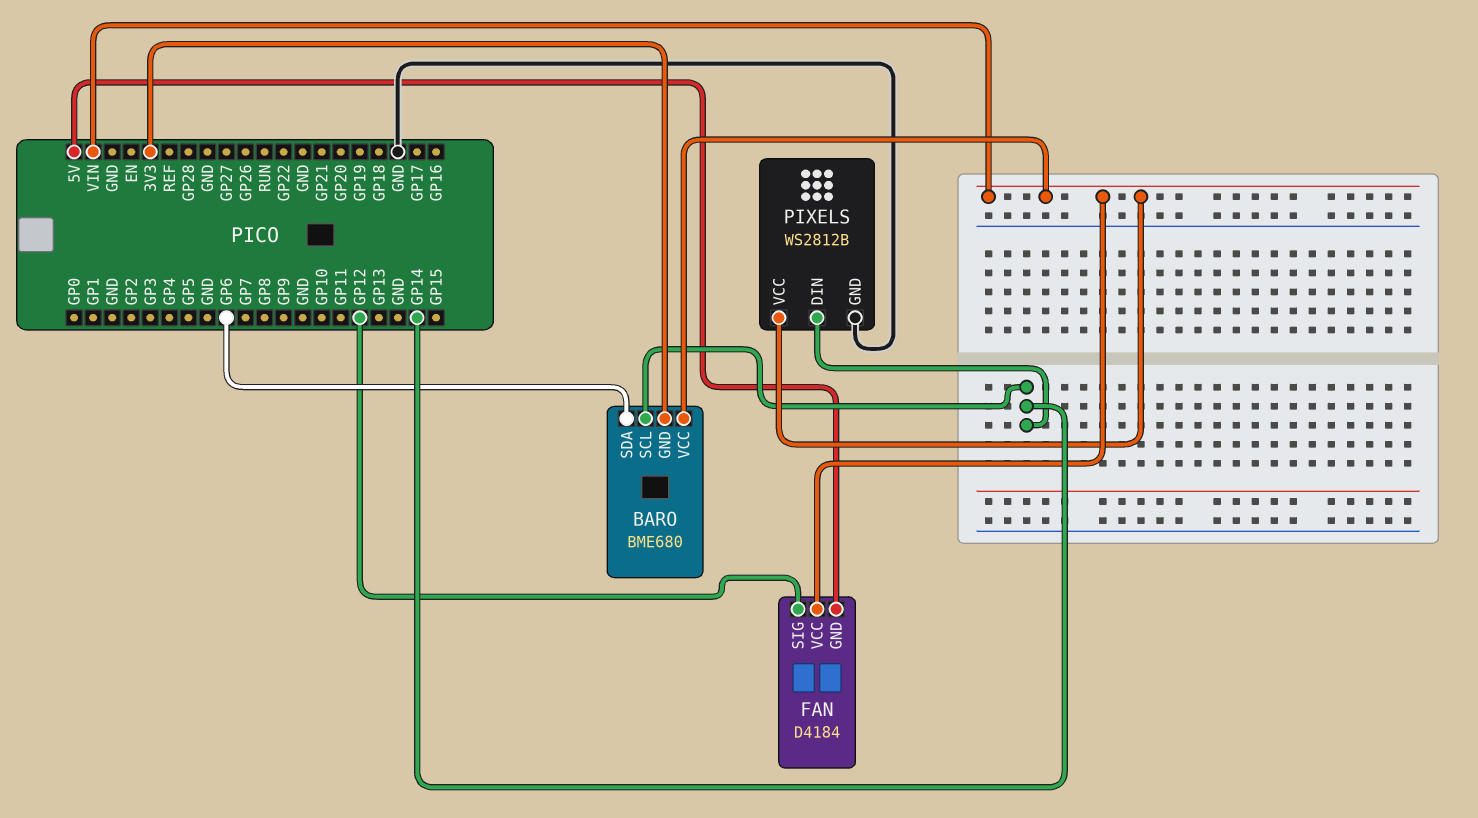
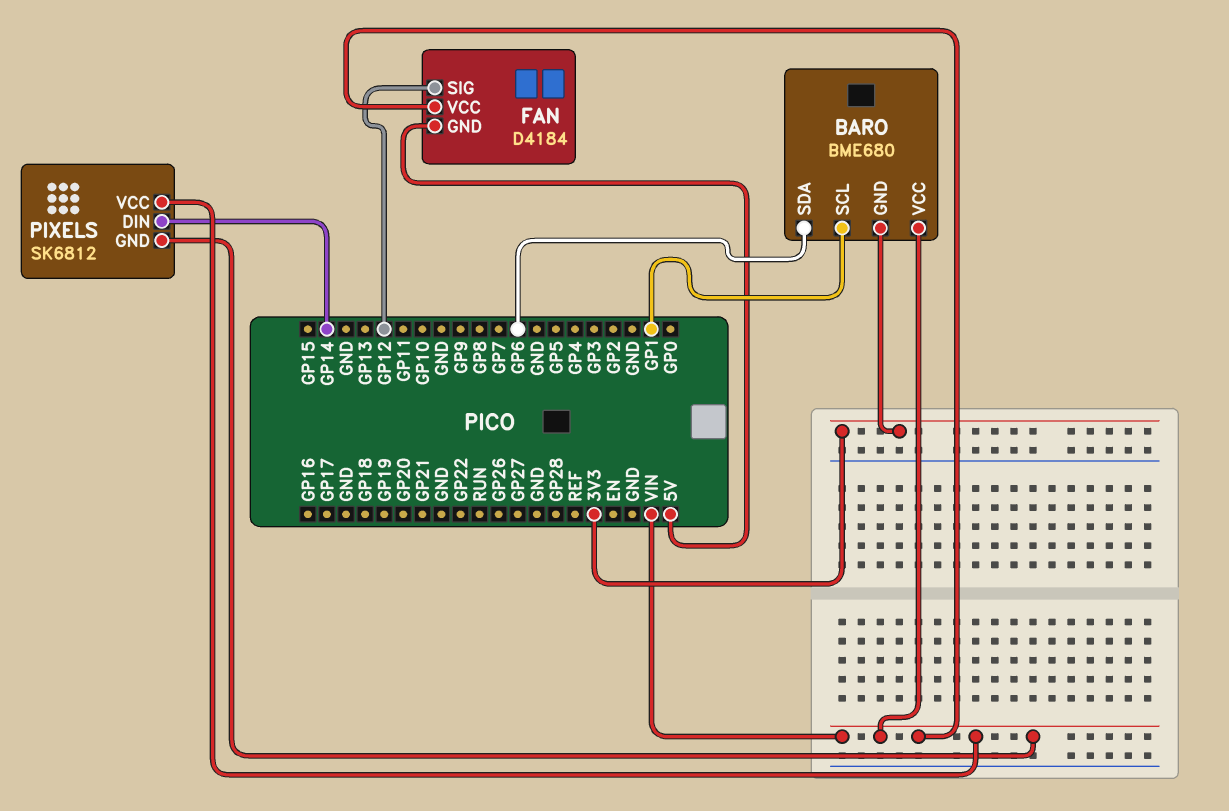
BARO pin SCL: GP14 -> GP1
PIXELS: WS2812B -> SK6812
PIXELS pin GND: GND -> VIN

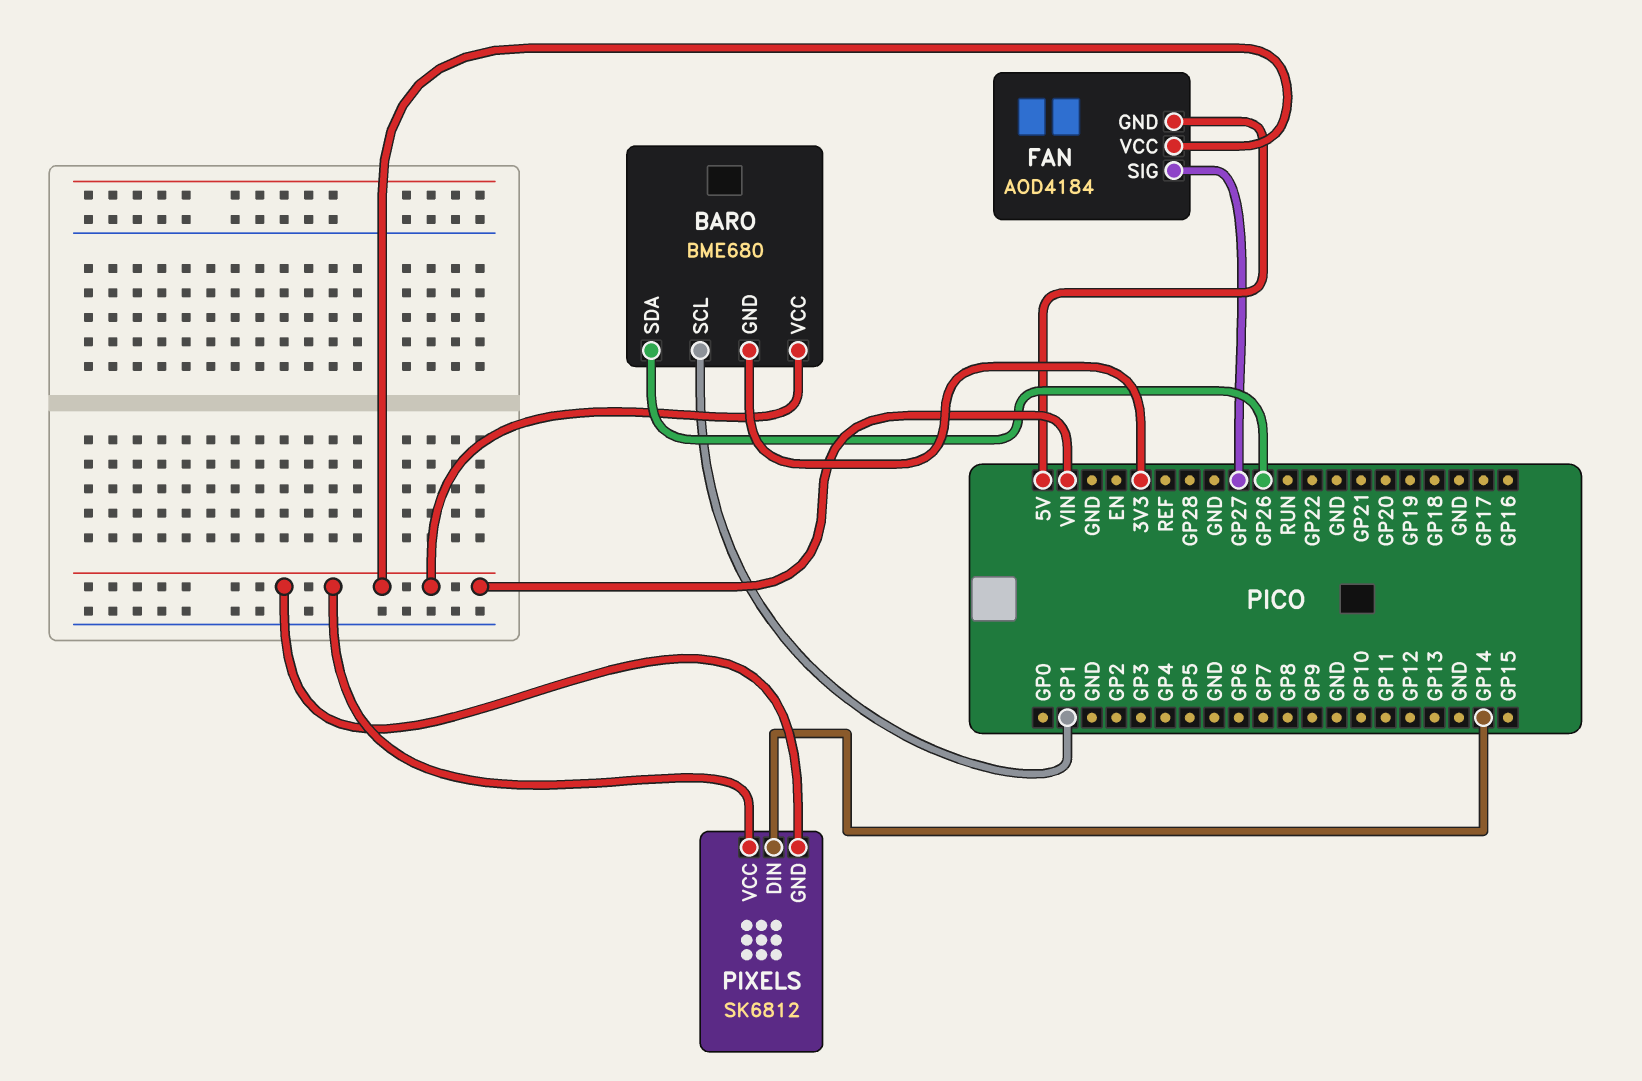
BARO pin SDA: GP6 -> GP26
FAN: D4184 -> AOD4184
FAN pin SIG: GP12 -> GP27

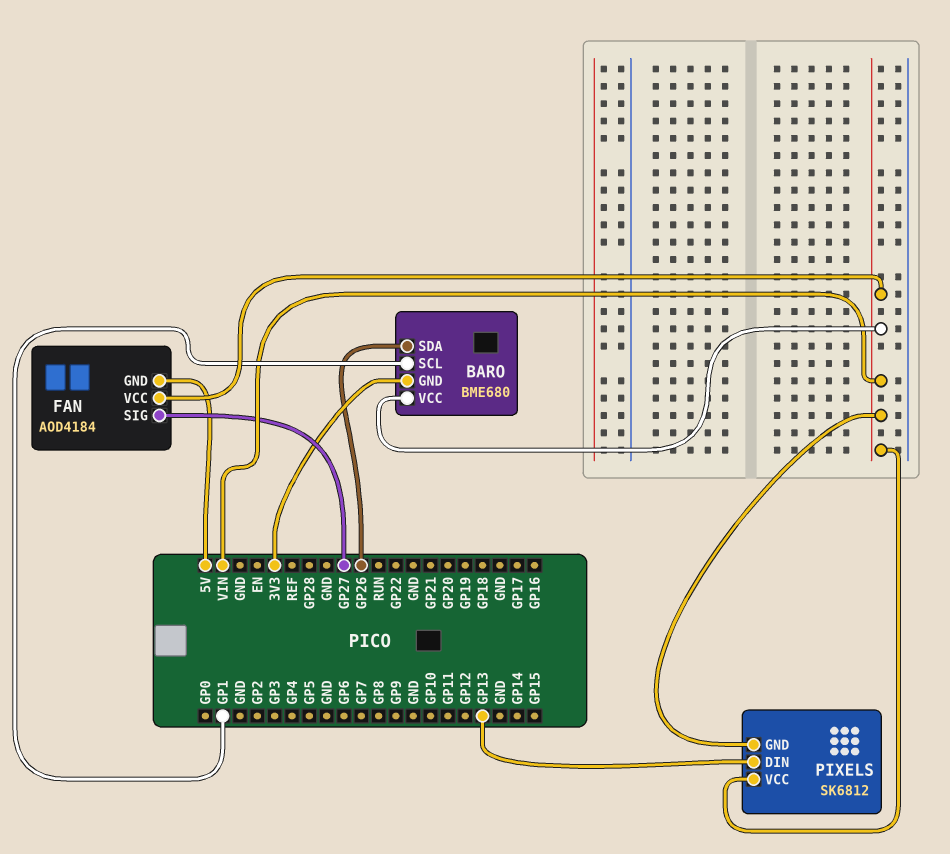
PIXELS pin DIN: GP14 -> GP13

